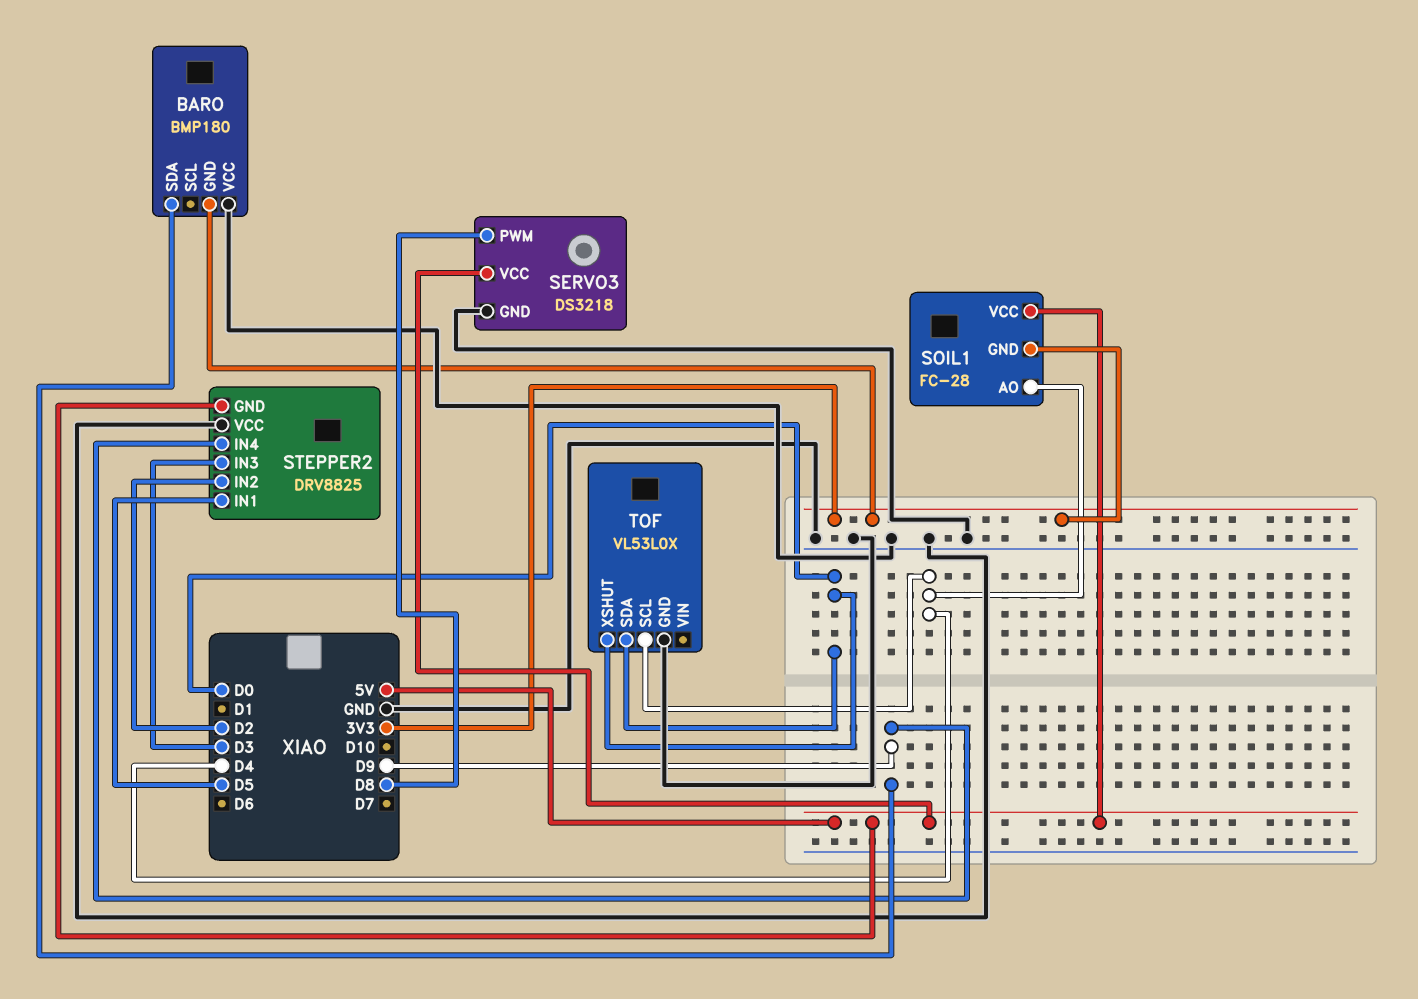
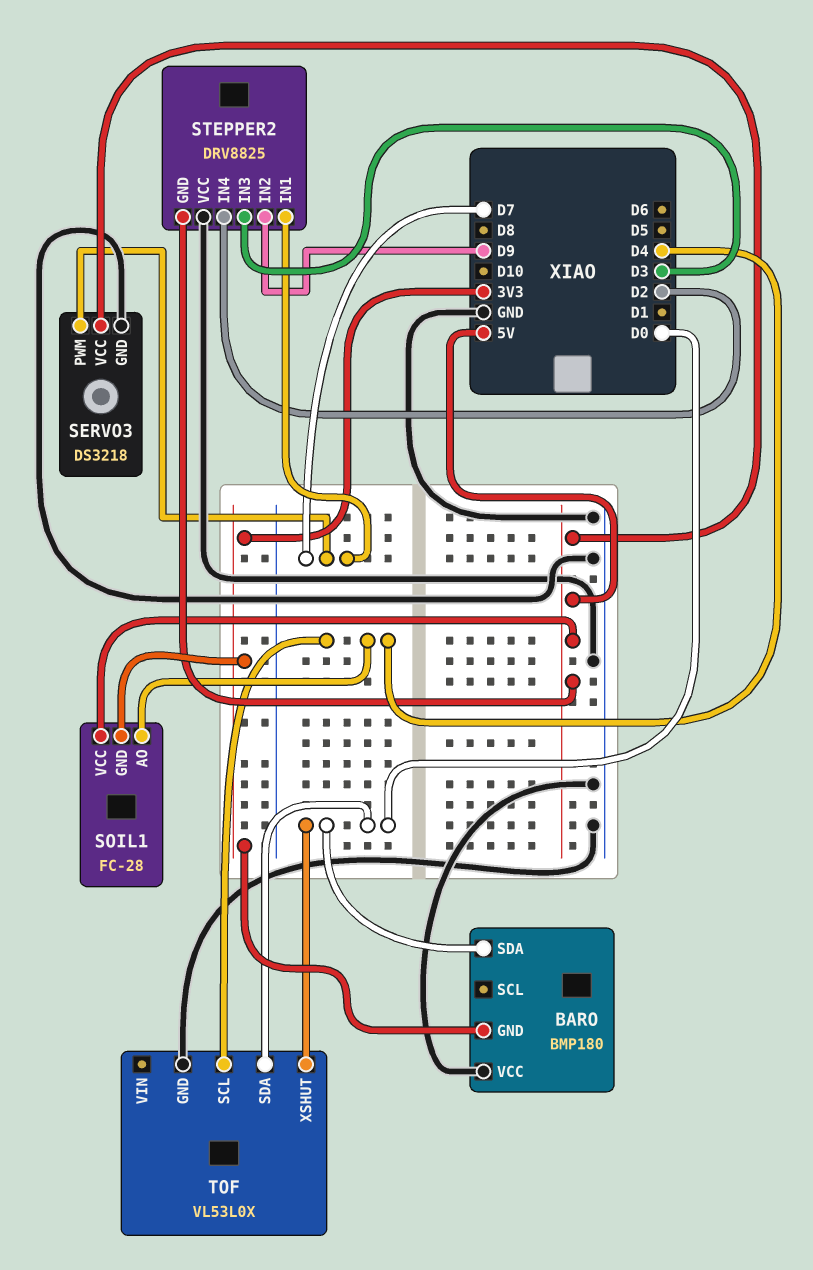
BARO pin SDA: D9 -> D0
SERVO3 pin PWM: D8 -> D7
STEPPER2 pin IN1: D5 -> D7
STEPPER2 pin IN2: D2 -> D9
STEPPER2 pin IN4: D9 -> D2

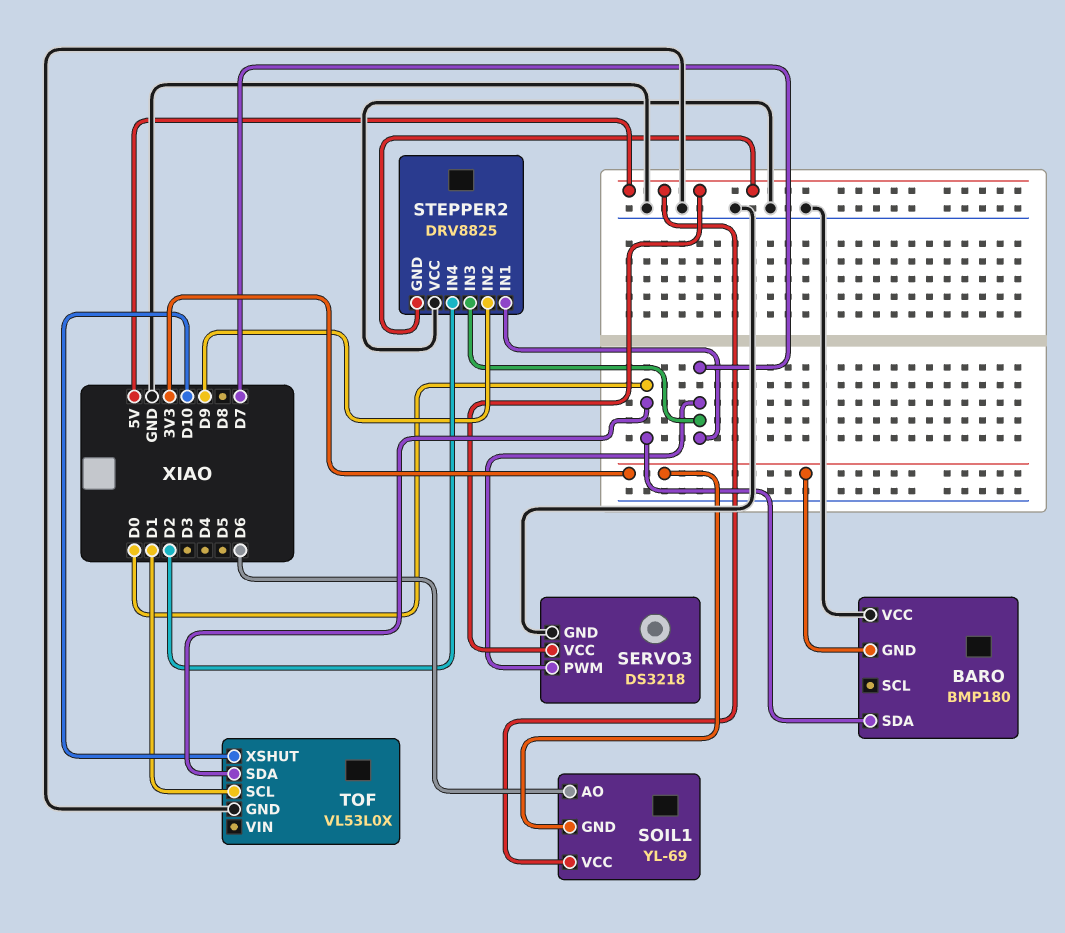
SOIL1: FC-28 -> YL-69
SOIL1 pin AO: D4 -> D6
STEPPER2 pin IN3: D3 -> D7
TOF pin SCL: D4 -> D1
TOF pin XSHUT: D0 -> D10

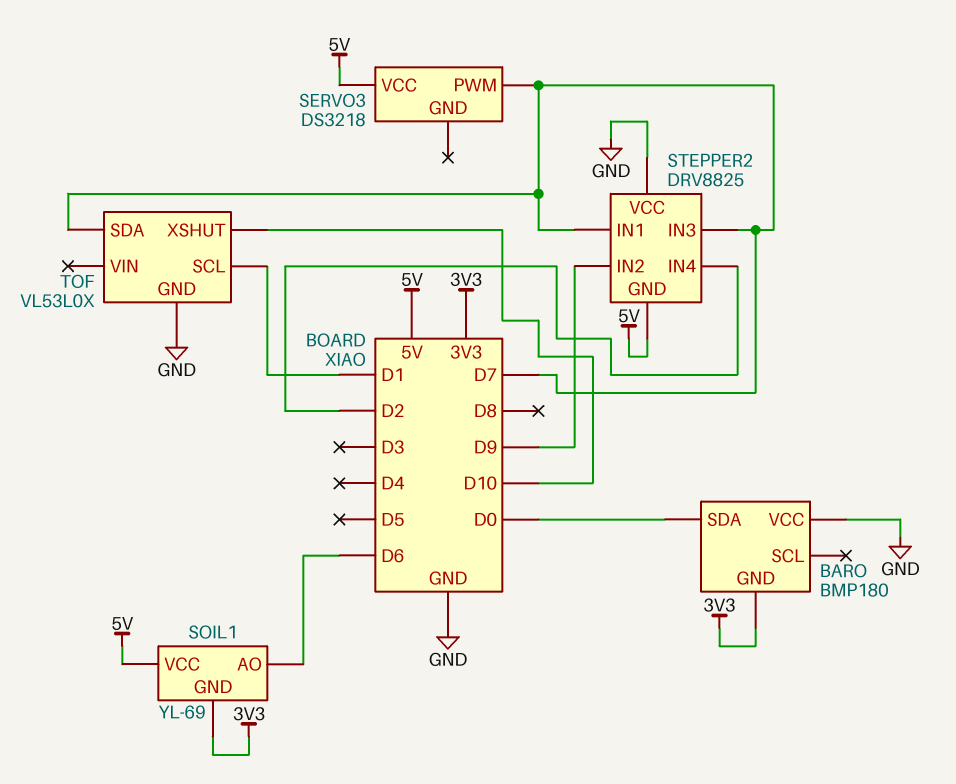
SERVO3 pin GND: GND -> none
TOF pin SDA: D0 -> D7

